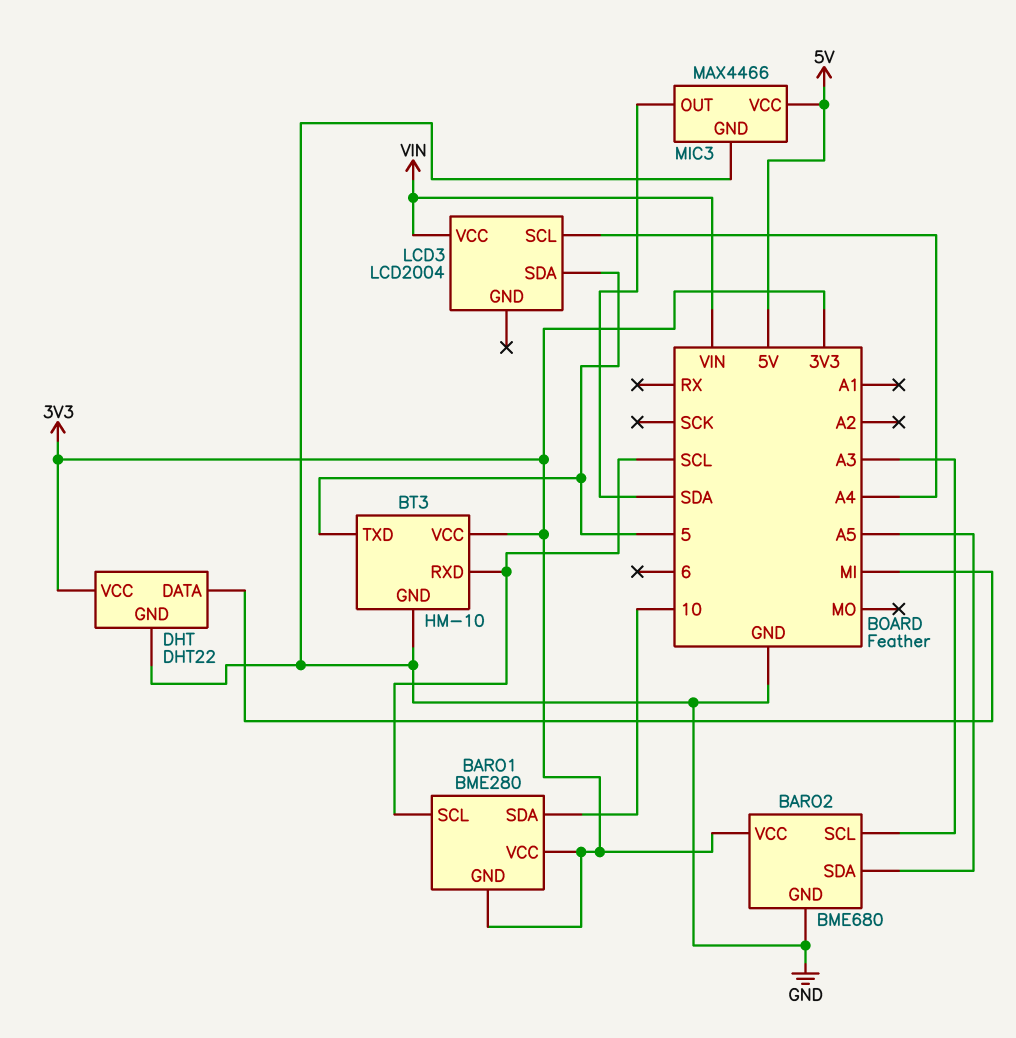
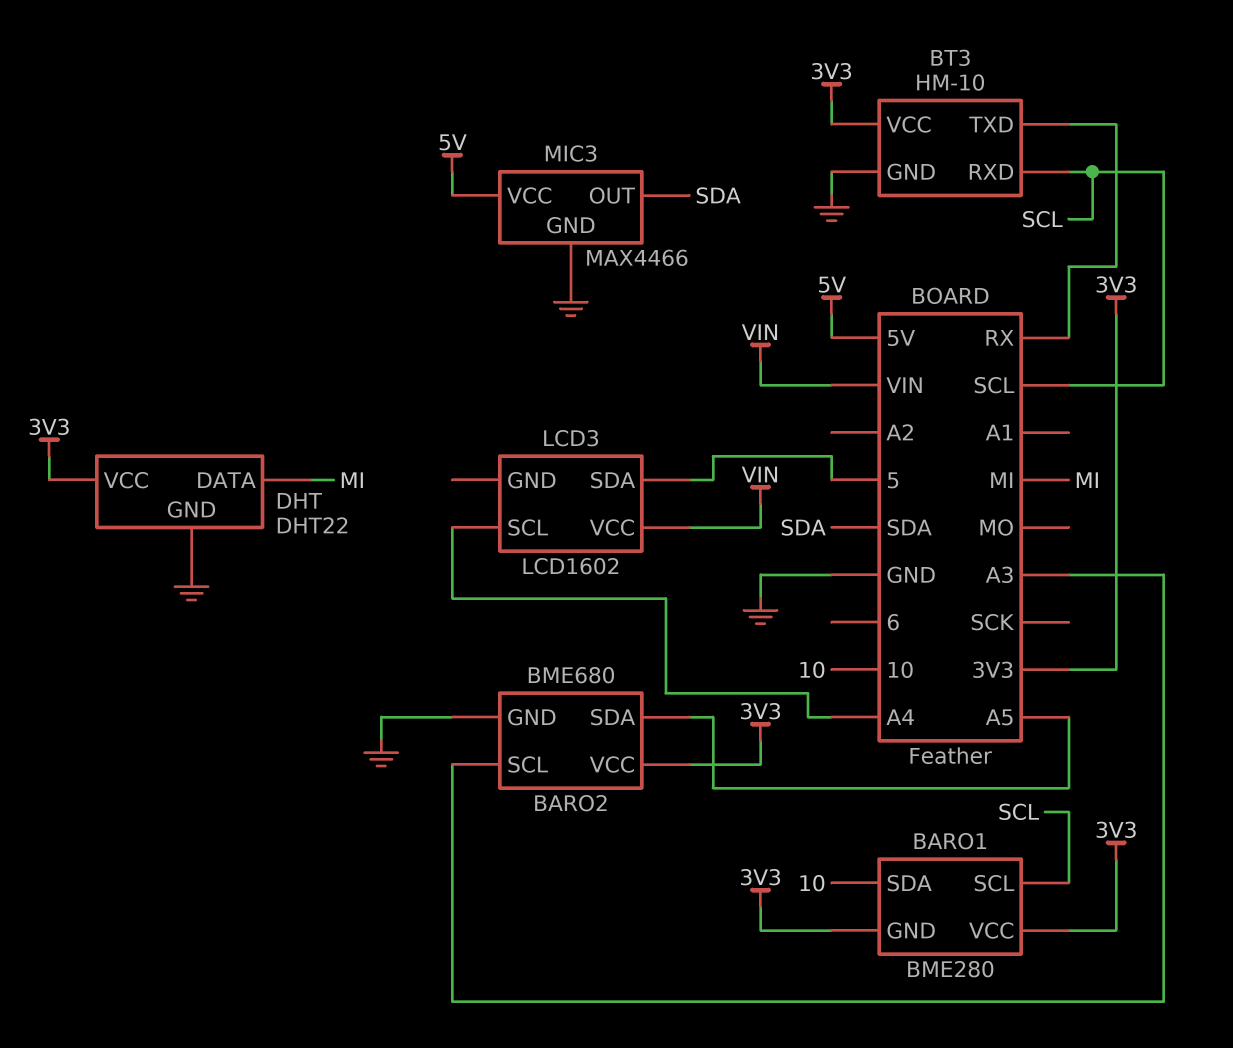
BT3 pin TXD: 5 -> RX
LCD3: LCD2004 -> LCD1602

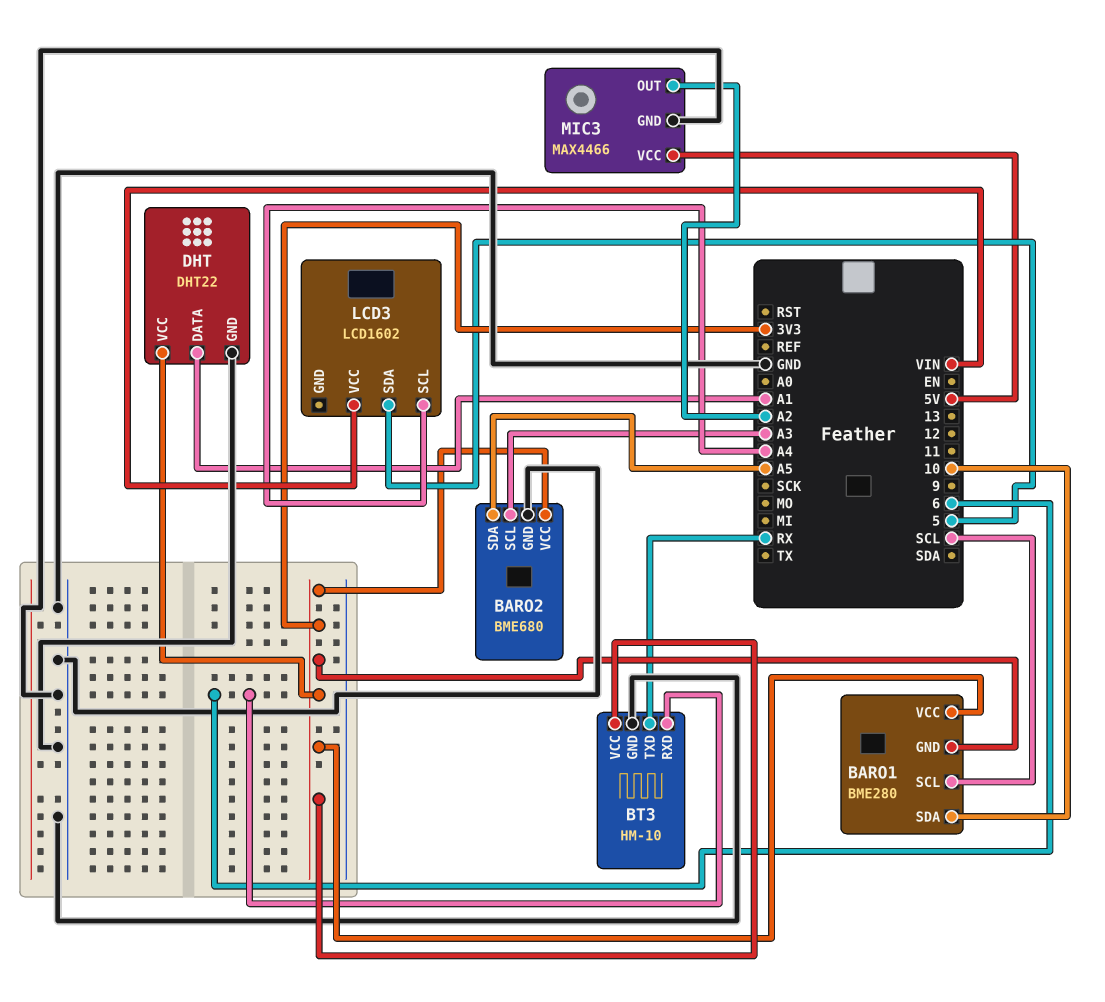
BT3 pin RXD: SCL -> 6
DHT pin DATA: MI -> A1
MIC3 pin OUT: SDA -> A2

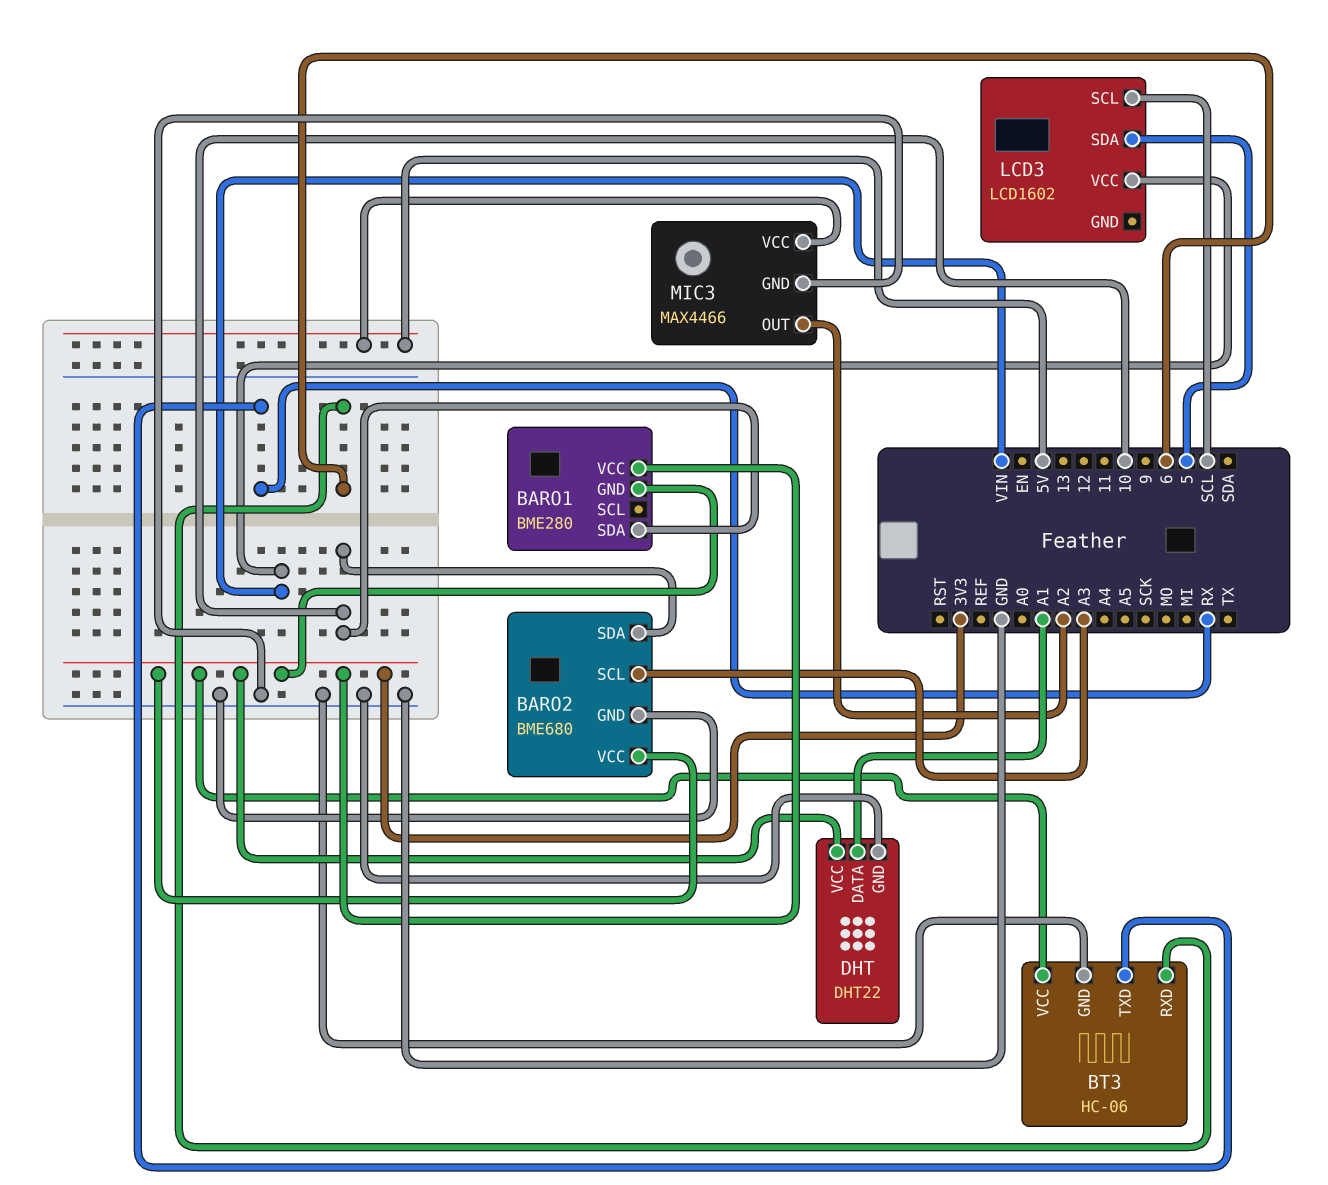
BARO1 pin SCL: SCL -> none
BARO2 pin SDA: A5 -> 10
BT3: HM-10 -> HC-06
LCD3 pin SCL: A4 -> SCL

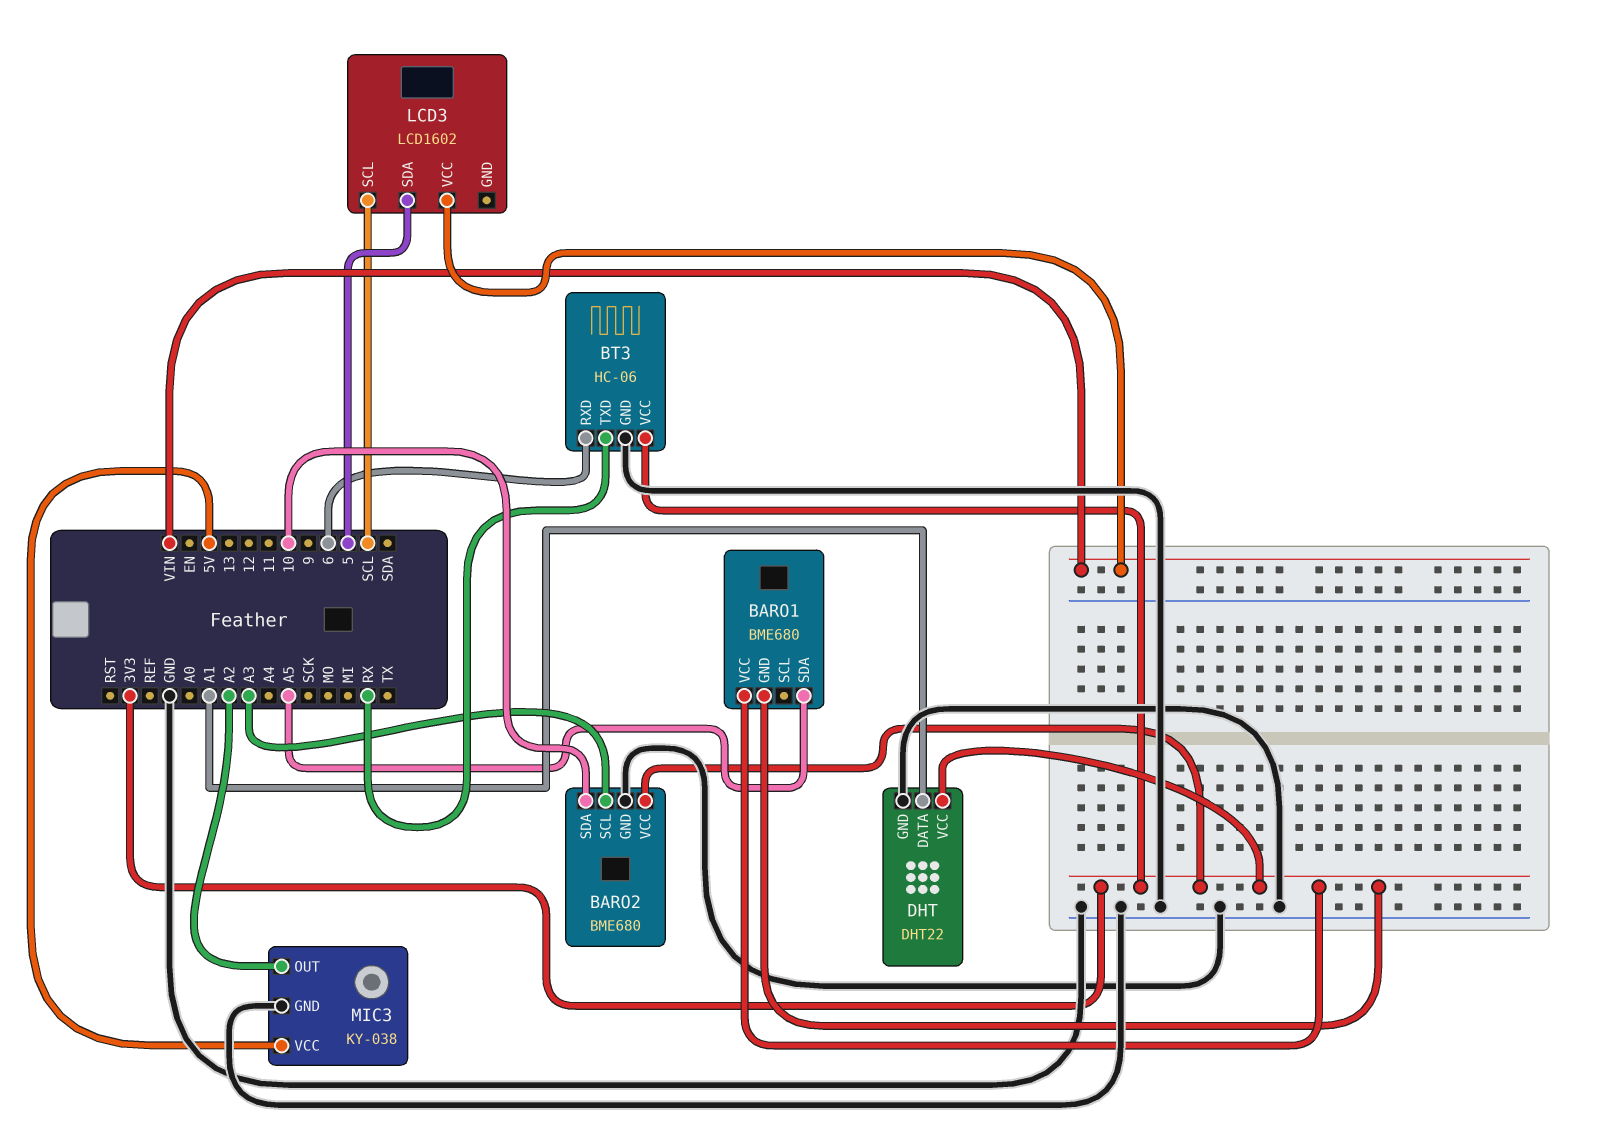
BARO1: BME280 -> BME680
BARO1 pin SDA: 10 -> A5
MIC3: MAX4466 -> KY-038

